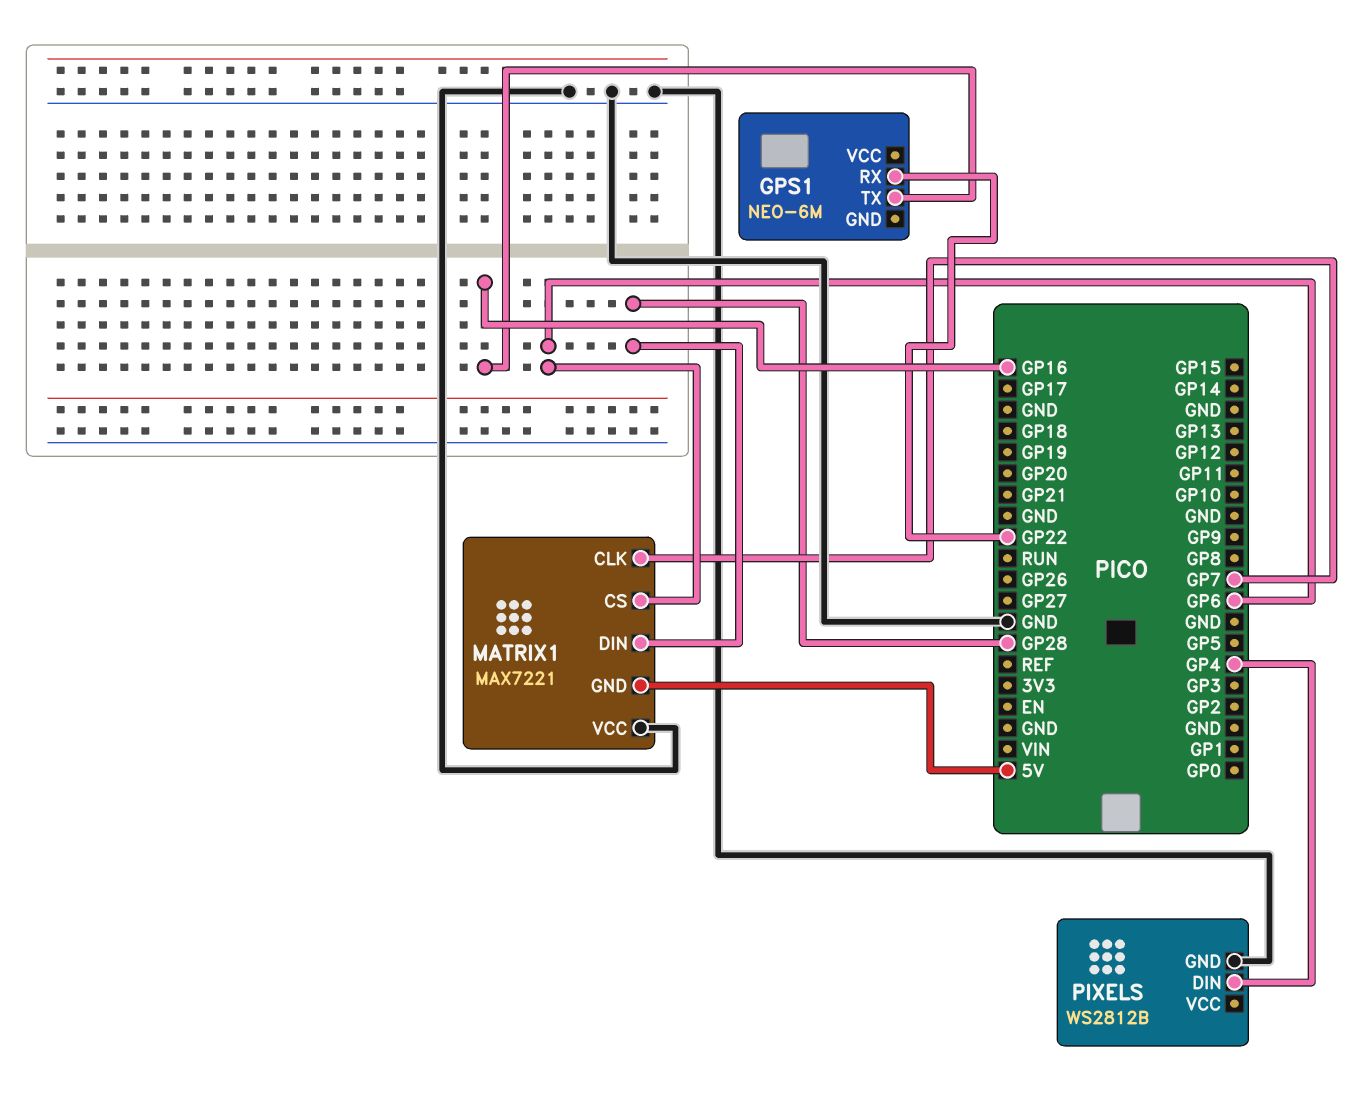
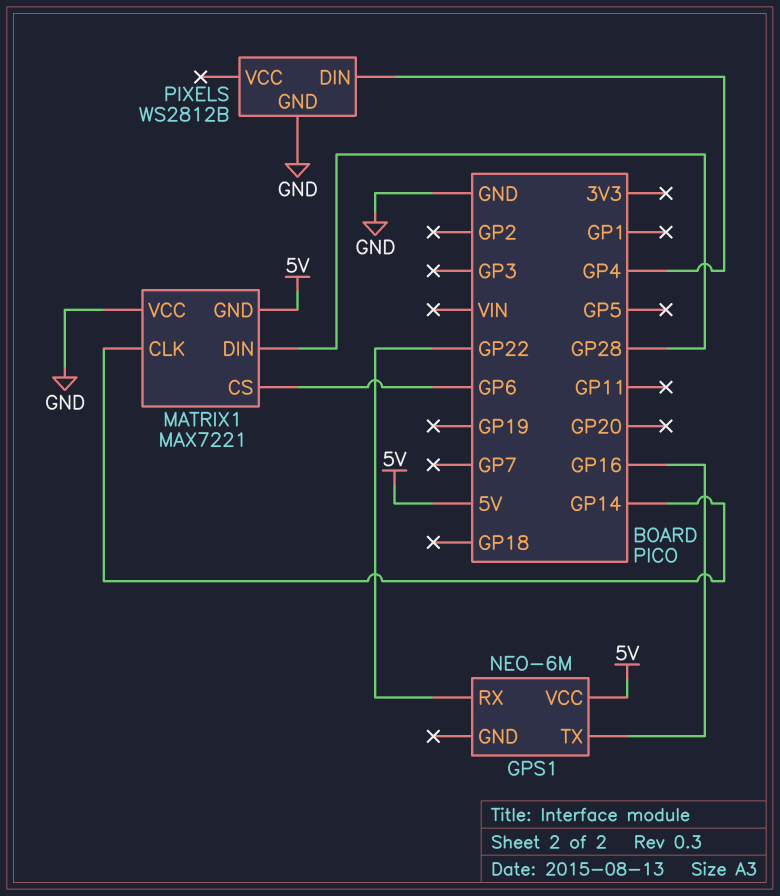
GPS1 pin VCC: none -> 5V
MATRIX1 pin CLK: GP7 -> GP14

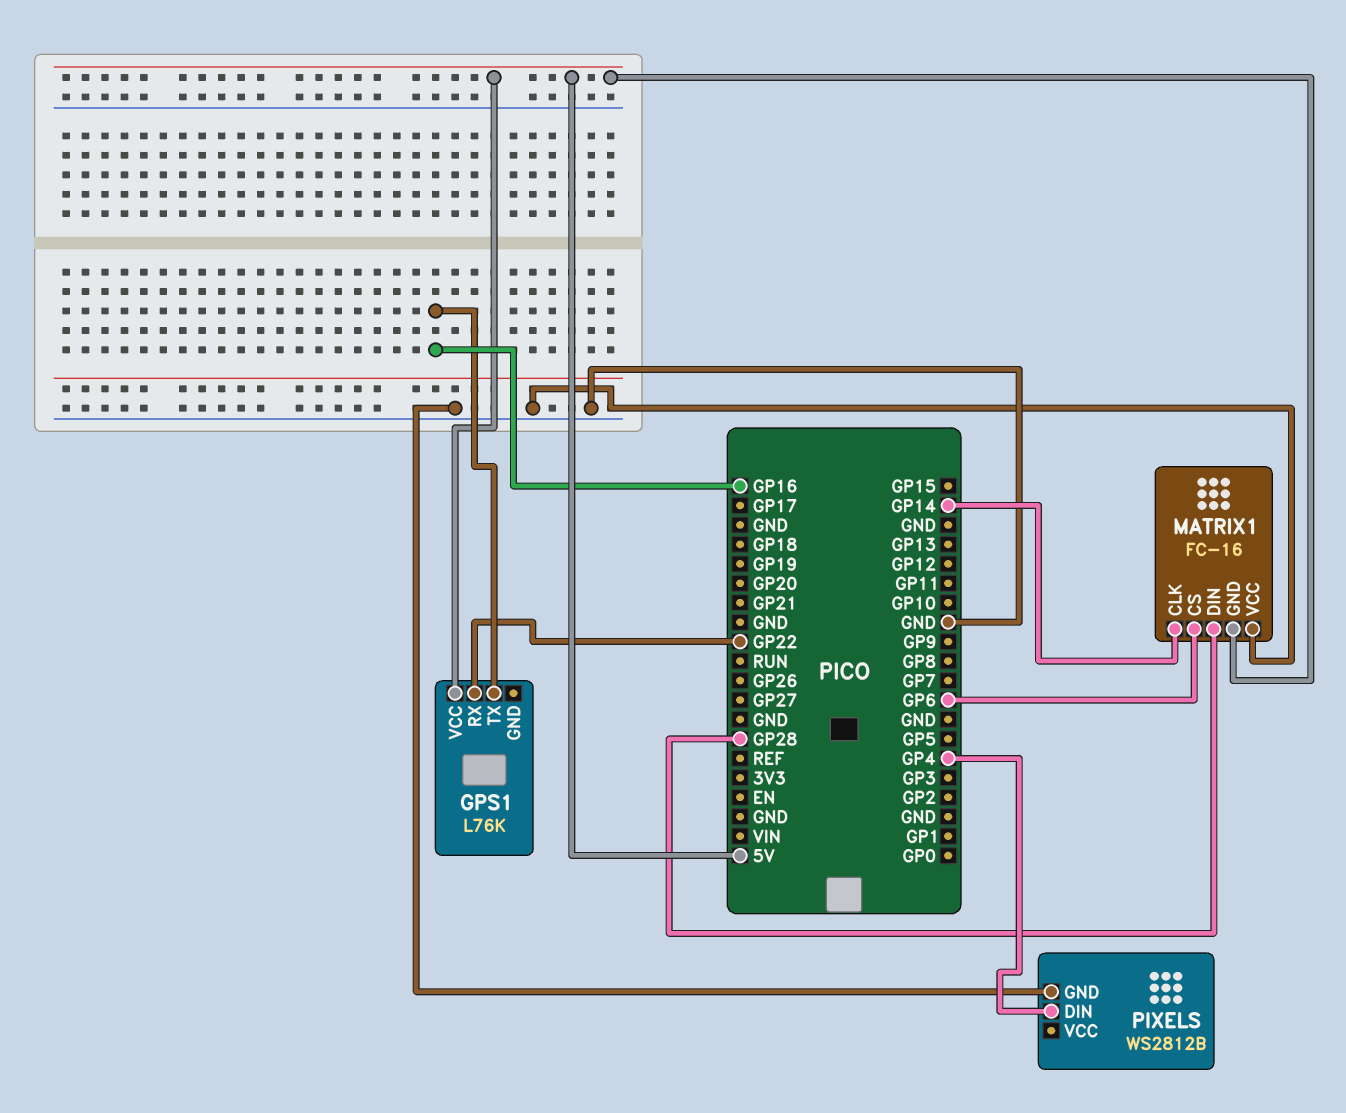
GPS1: NEO-6M -> L76K
MATRIX1: MAX7221 -> FC-16

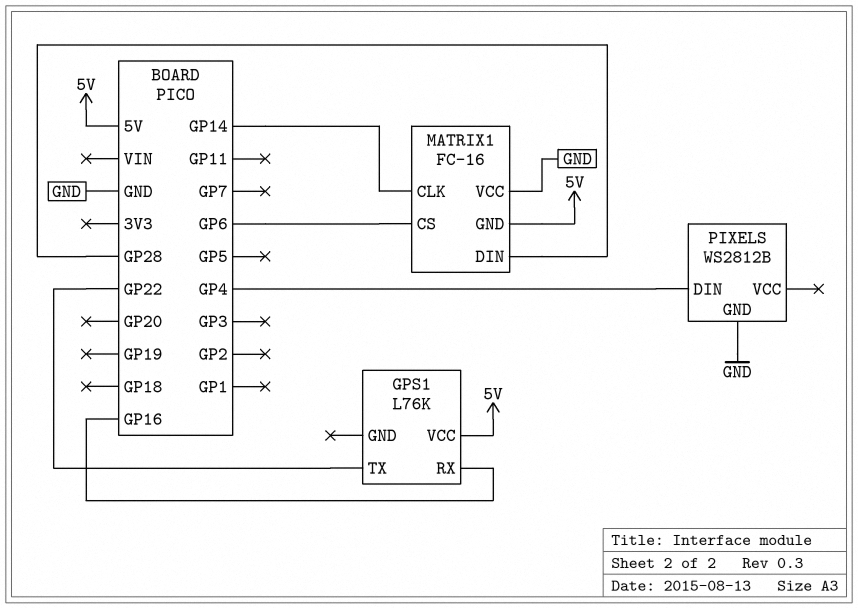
GPS1 pin RX: GP22 -> GP16
GPS1 pin TX: GP16 -> GP22

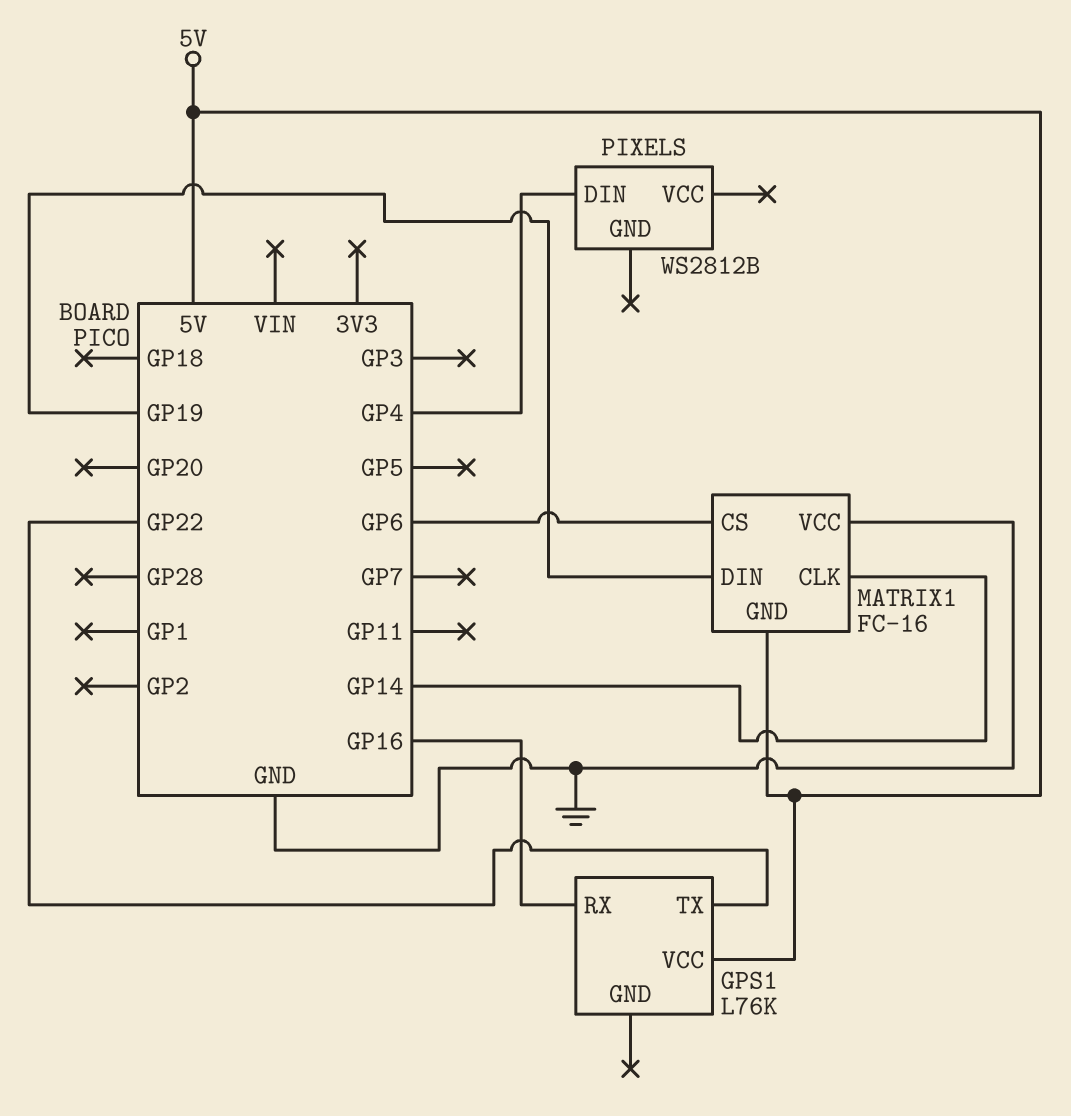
MATRIX1 pin DIN: GP28 -> GP19
PIXELS pin GND: GND -> none

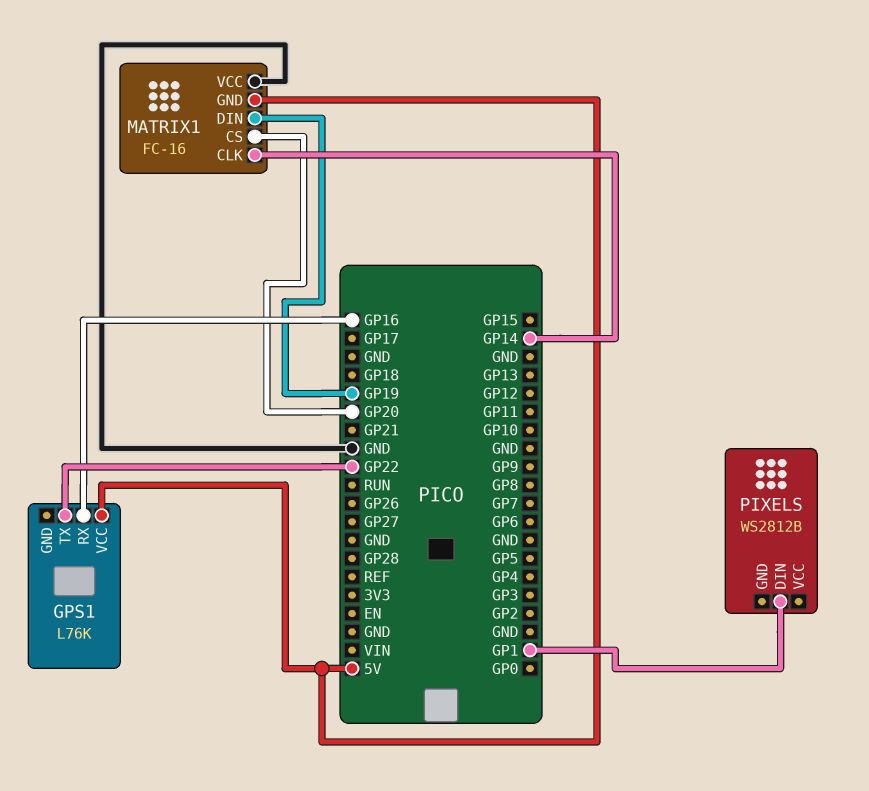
MATRIX1 pin CS: GP6 -> GP20
PIXELS pin DIN: GP4 -> GP1

